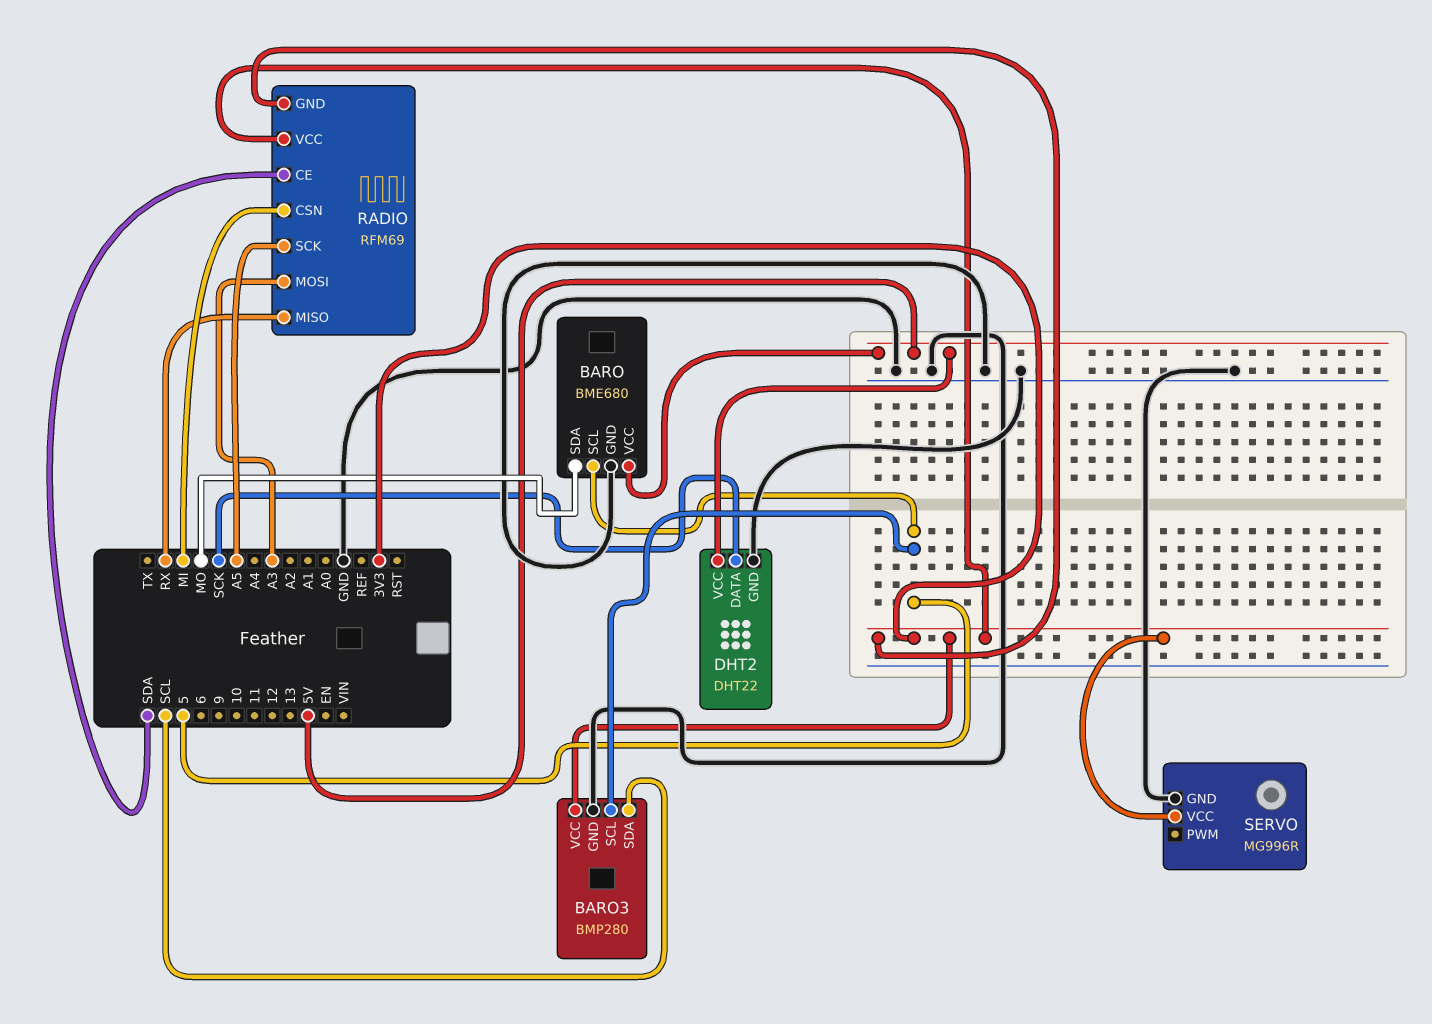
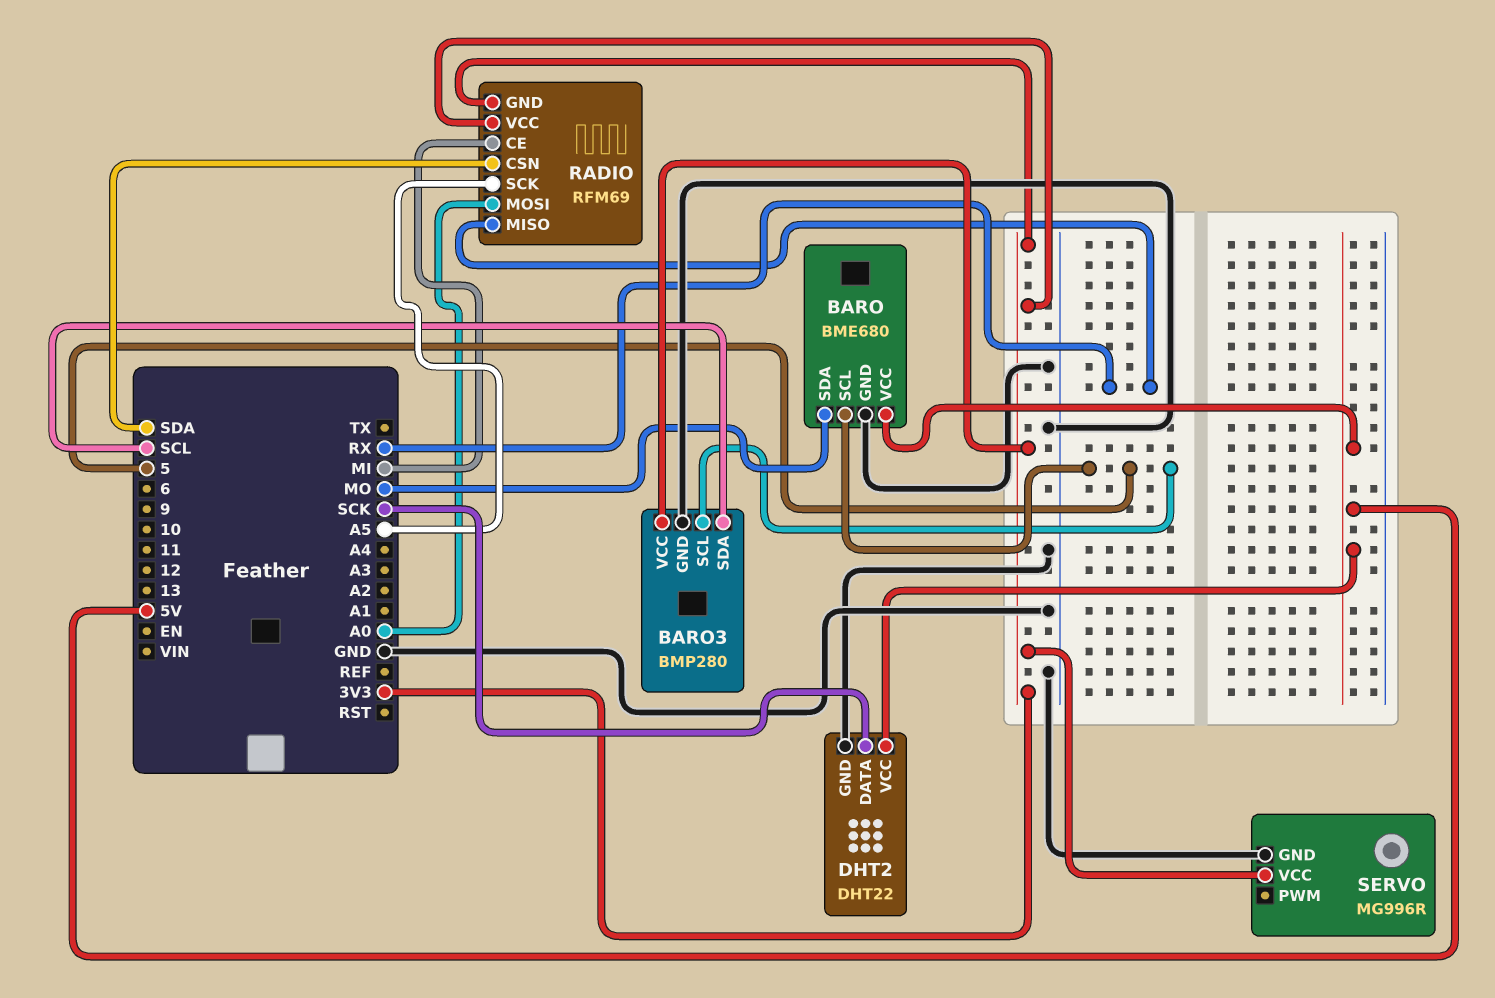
RADIO pin CE: SDA -> MI
RADIO pin CSN: MI -> SDA
RADIO pin MOSI: A3 -> A0

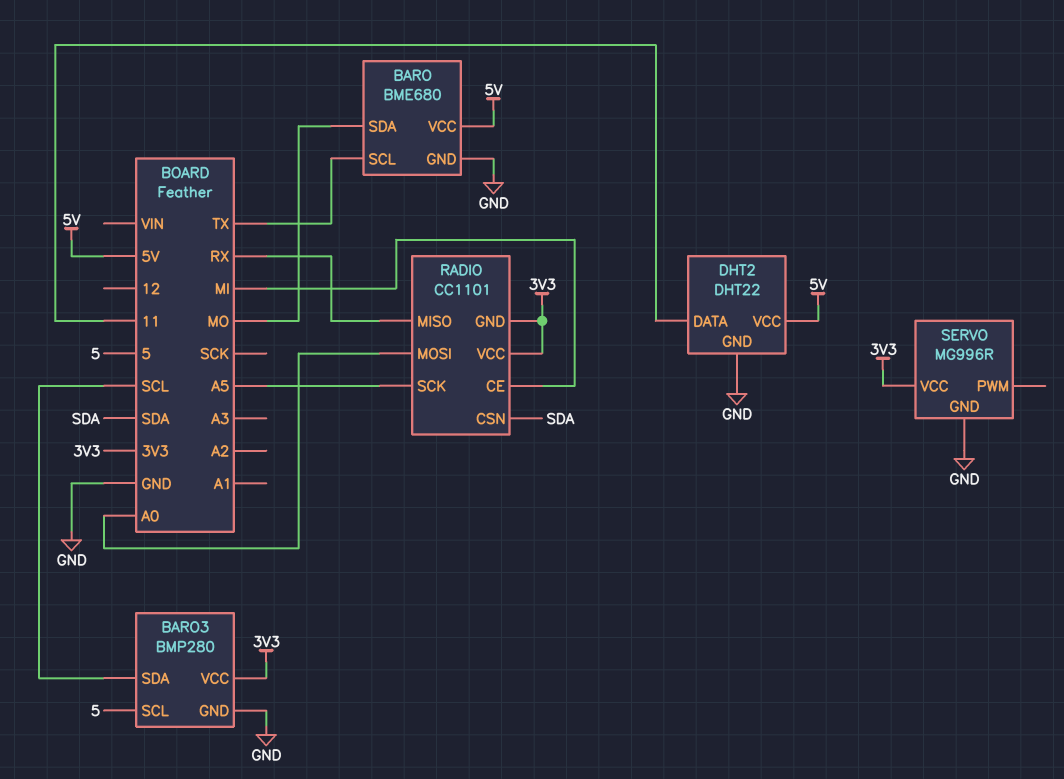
BARO pin SCL: 5 -> TX
DHT2 pin DATA: SCK -> 11
RADIO: RFM69 -> CC1101

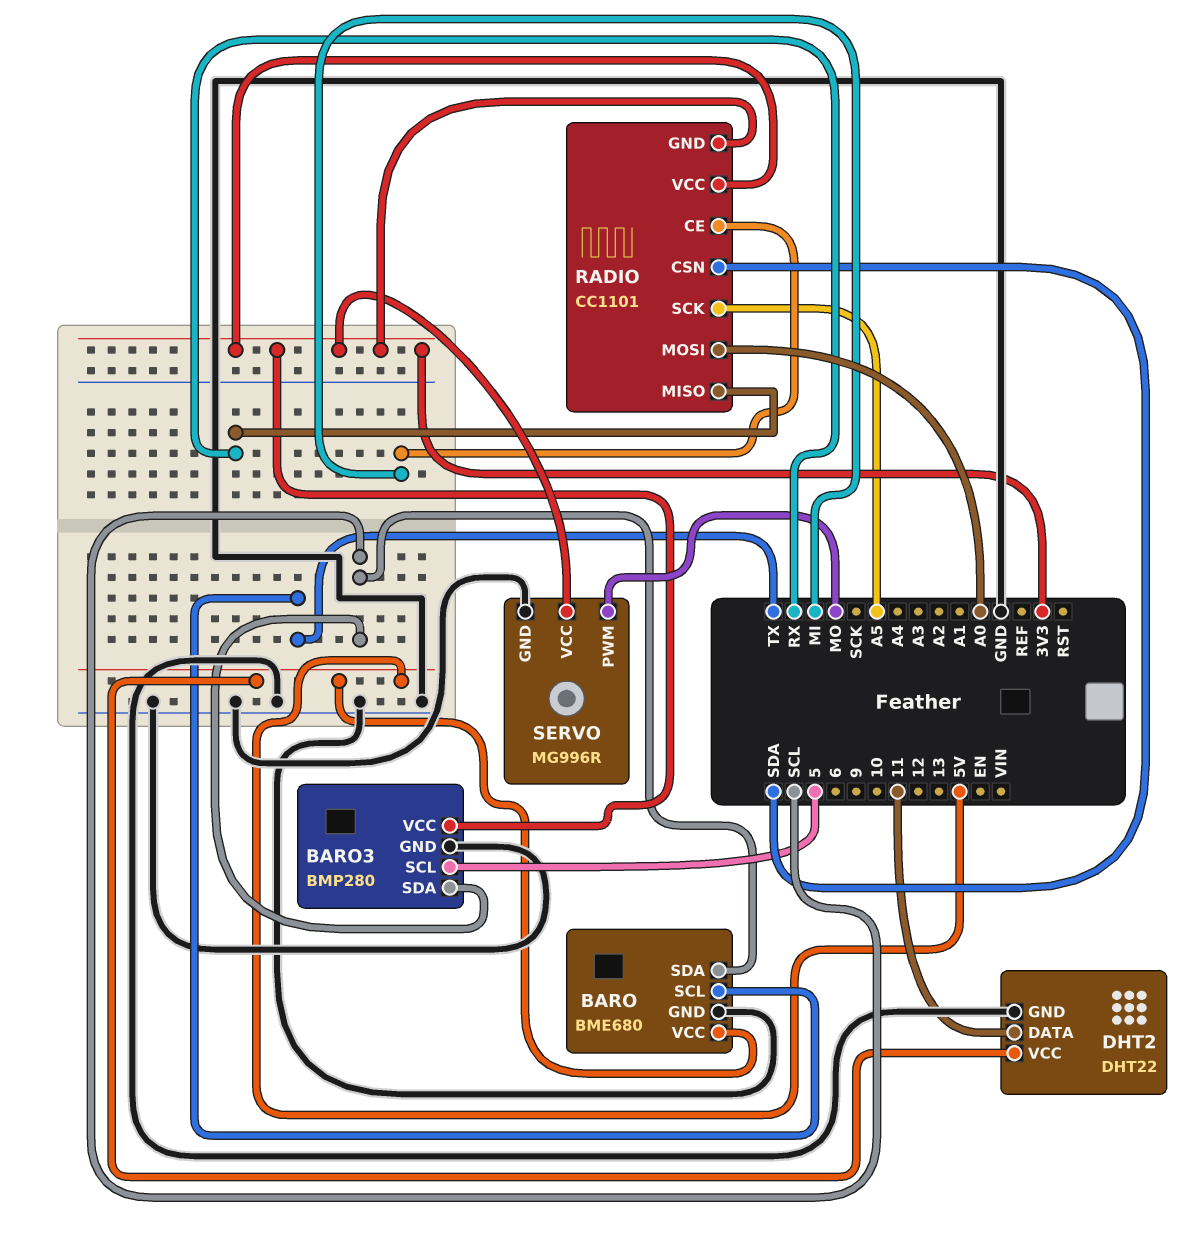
BARO pin SDA: MO -> SCL
SERVO pin PWM: none -> MO

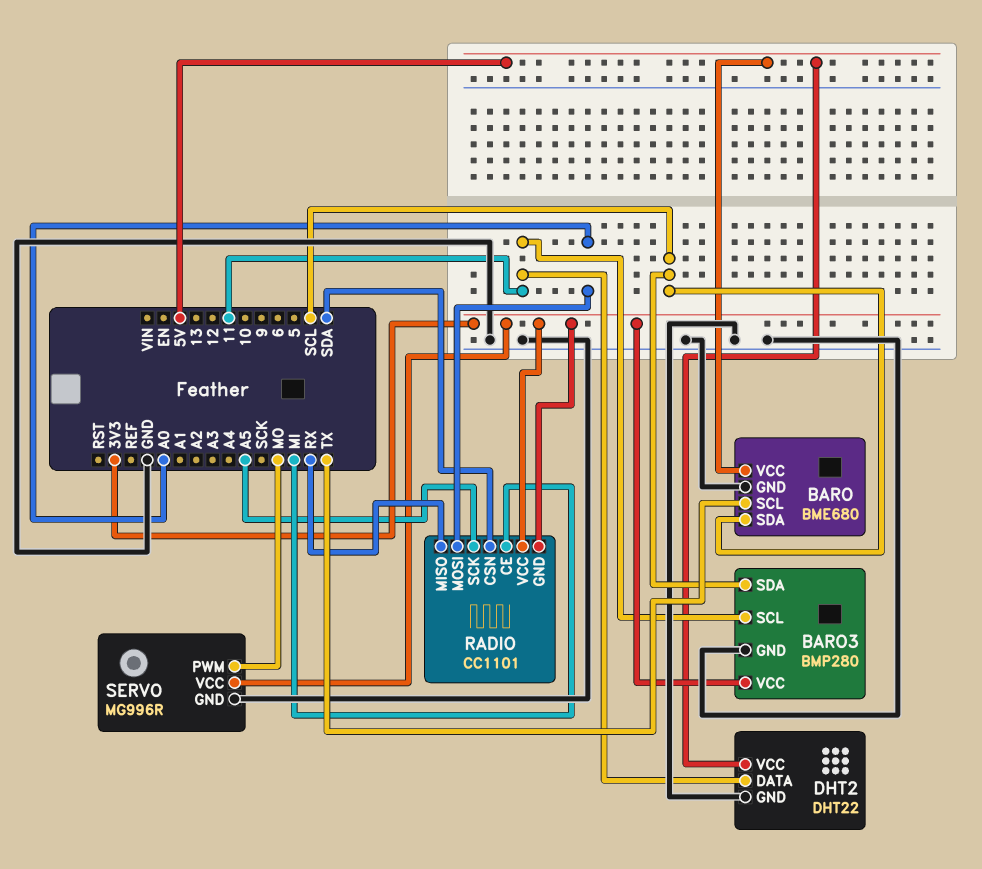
BARO3 pin SCL: 5 -> 11

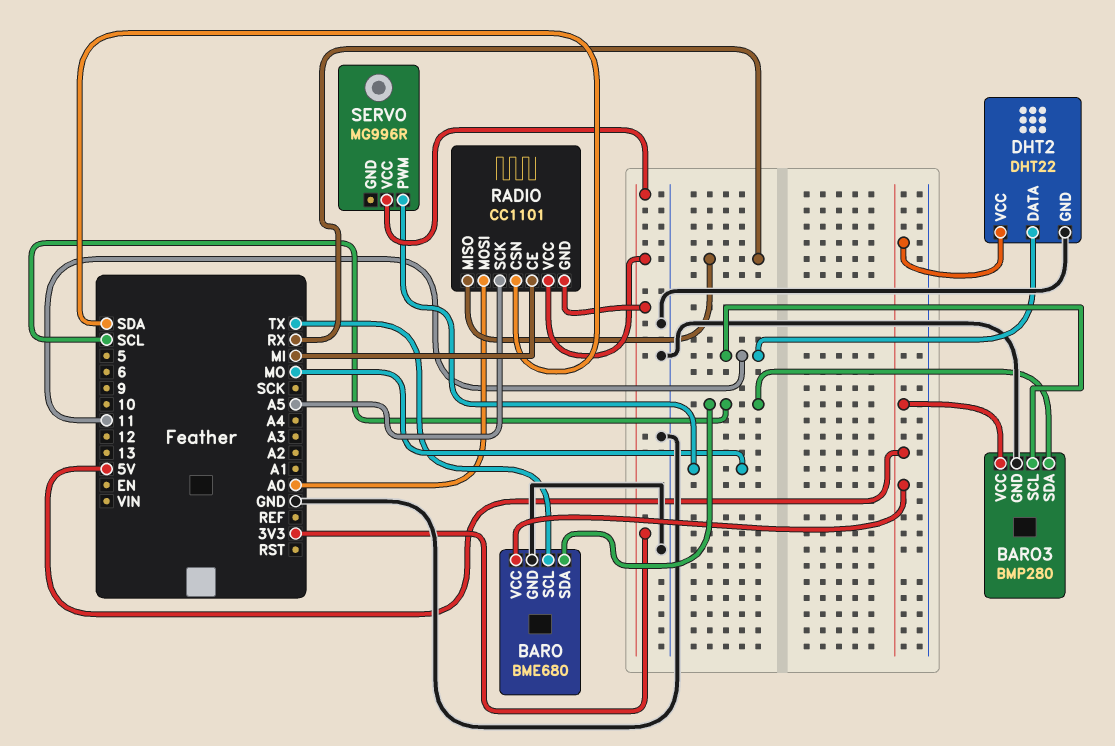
BARO3 pin VCC: 3V3 -> 5V
SERVO pin GND: GND -> none

